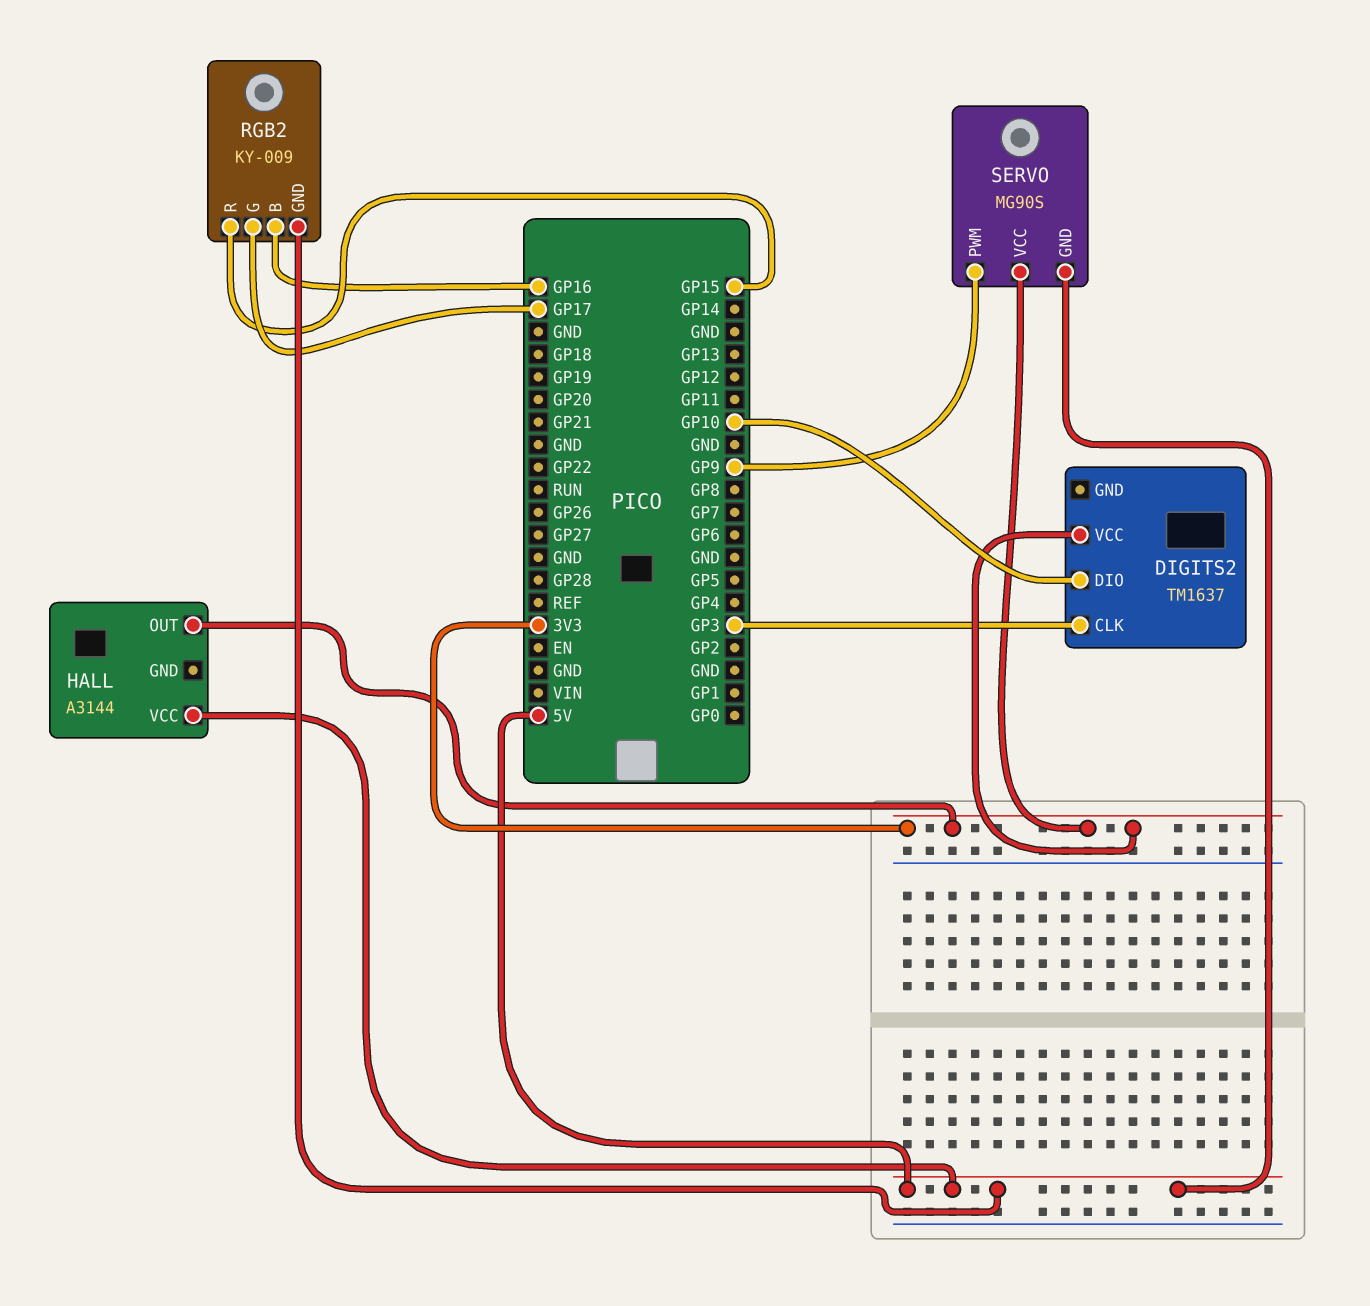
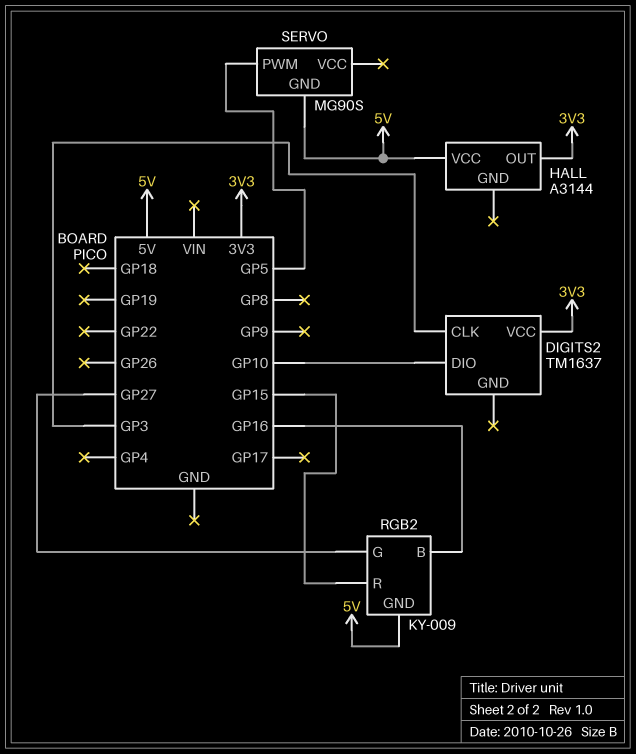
RGB2 pin G: GP17 -> GP27
SERVO pin PWM: GP9 -> GP5
SERVO pin VCC: 3V3 -> none

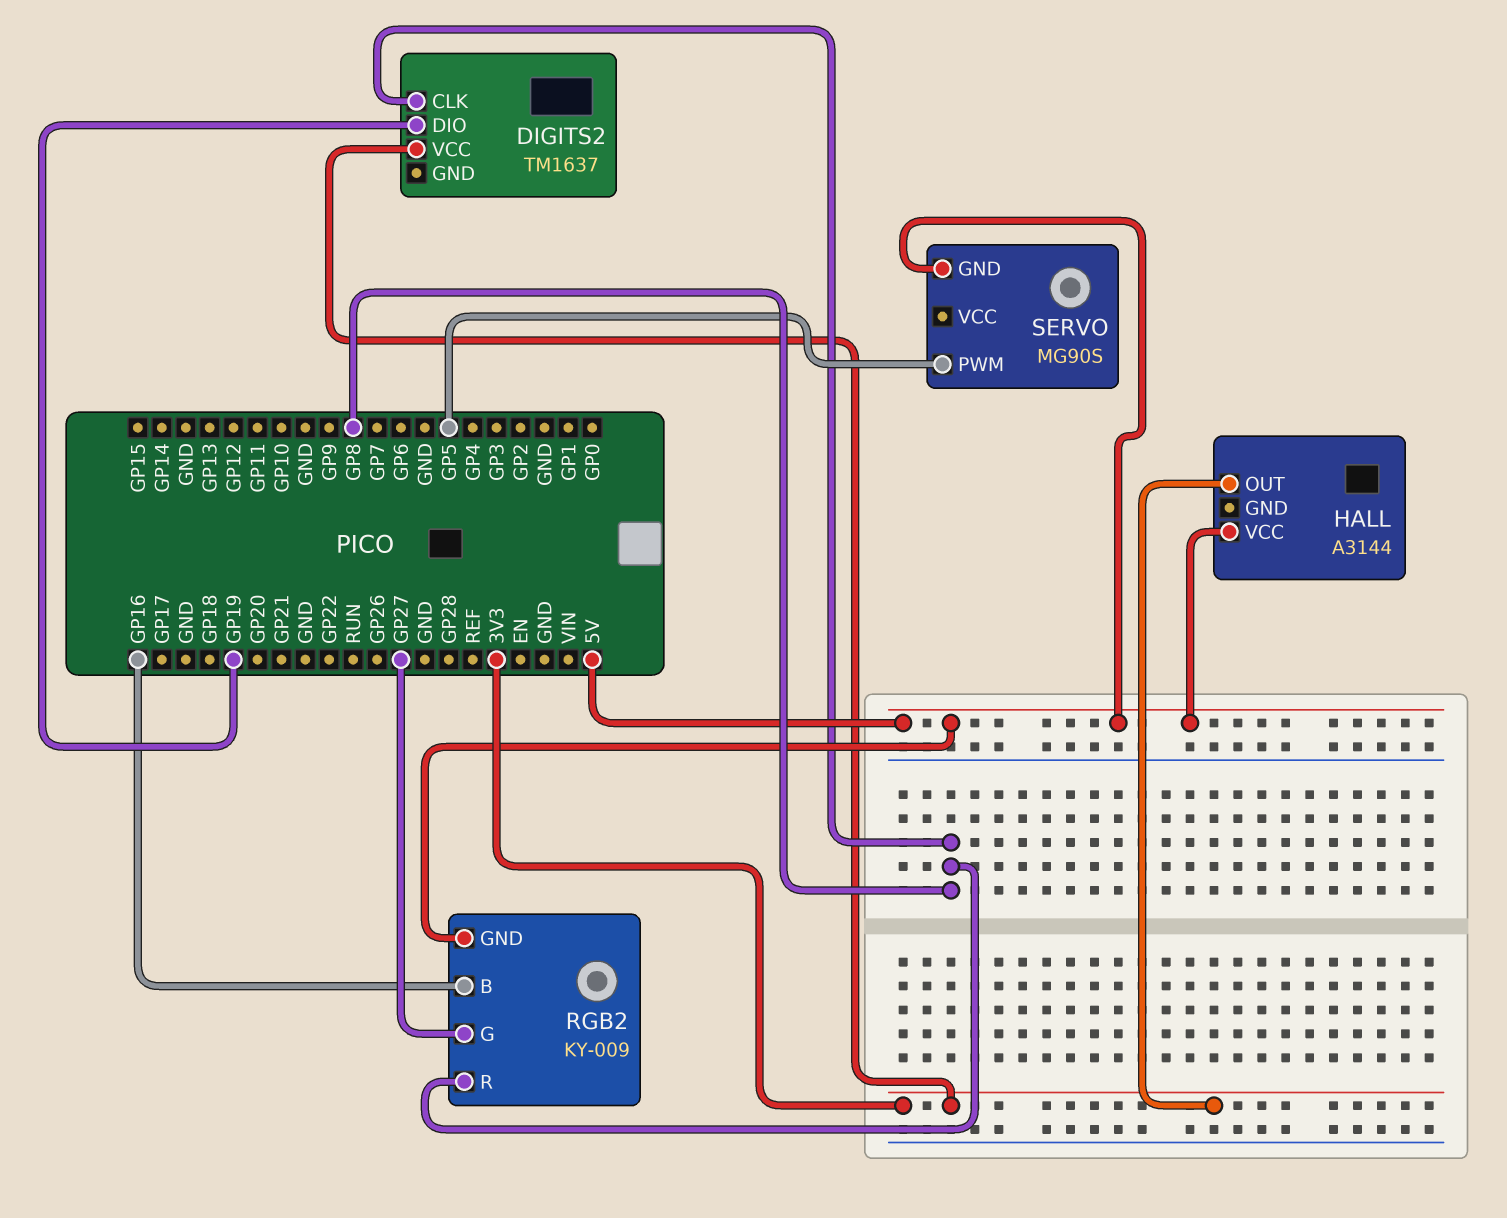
DIGITS2 pin CLK: GP3 -> GP8
DIGITS2 pin DIO: GP10 -> GP19
RGB2 pin R: GP15 -> GP8

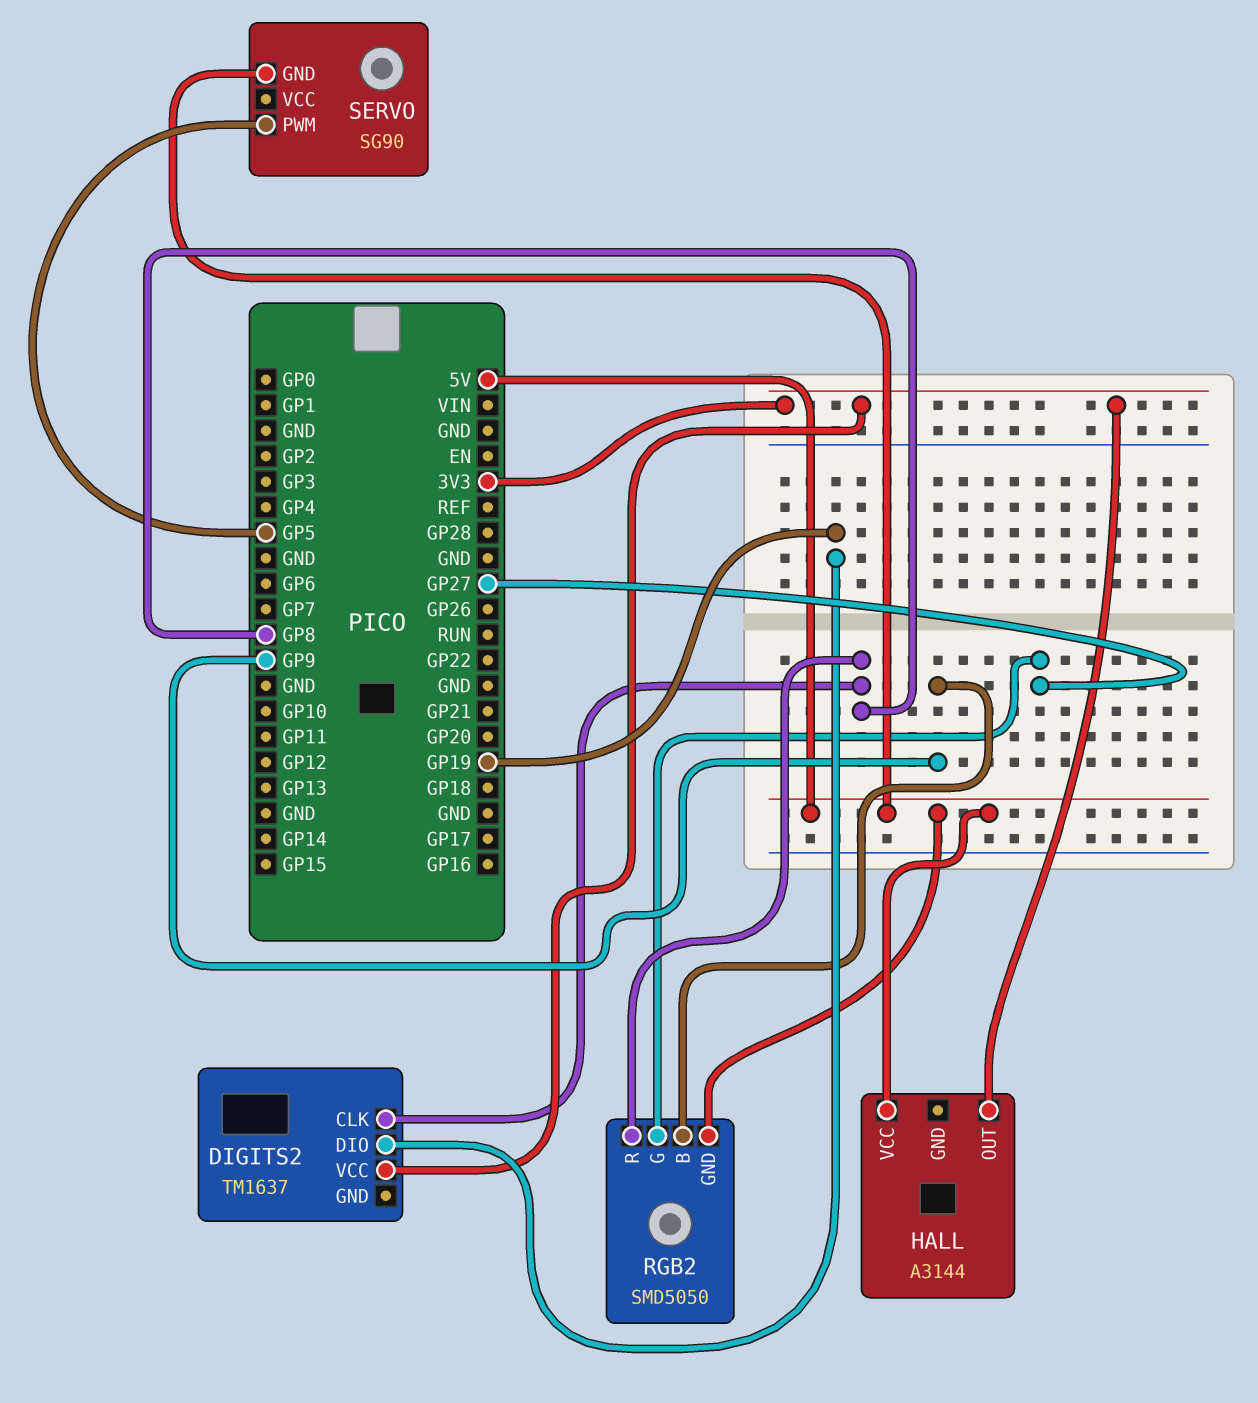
RGB2: KY-009 -> SMD5050
RGB2 pin B: GP16 -> GP9
SERVO: MG90S -> SG90

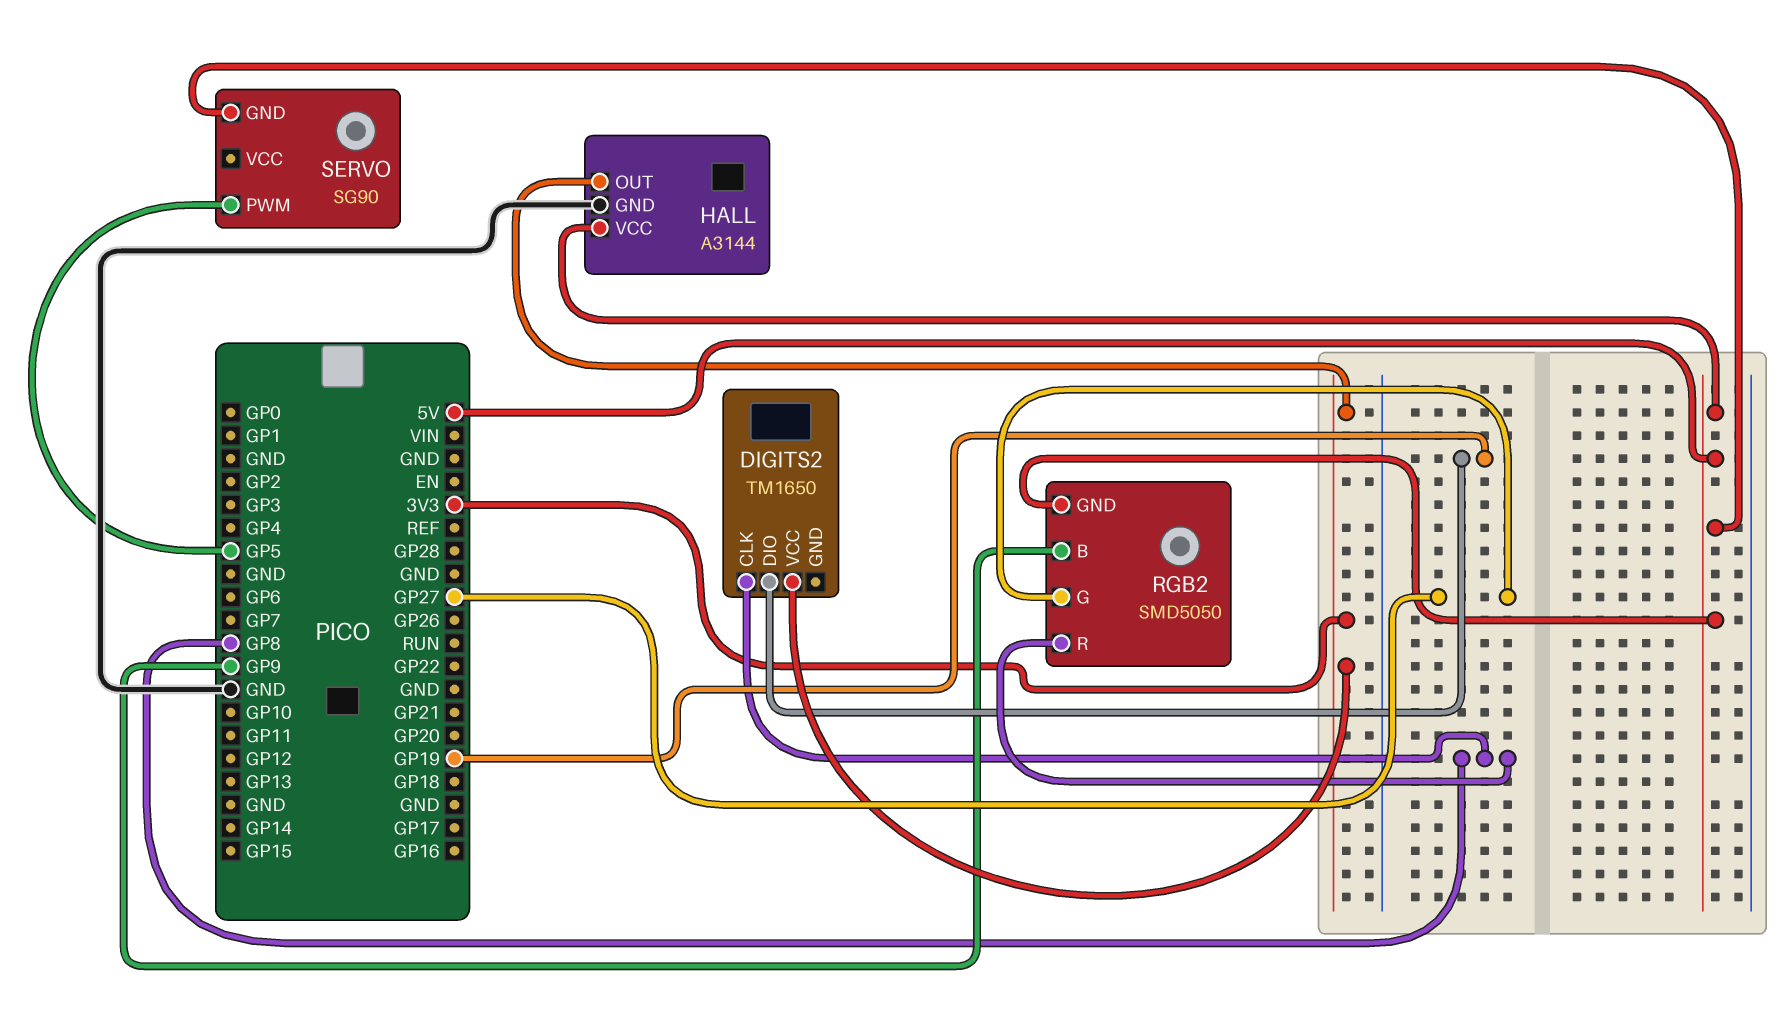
DIGITS2: TM1637 -> TM1650
HALL pin GND: none -> GND

